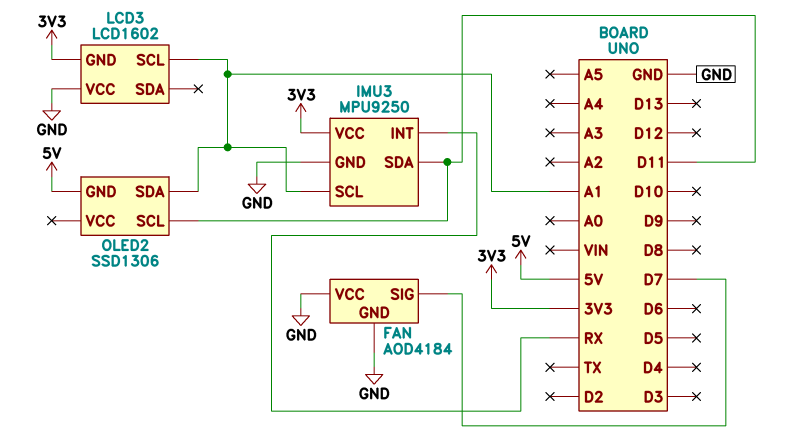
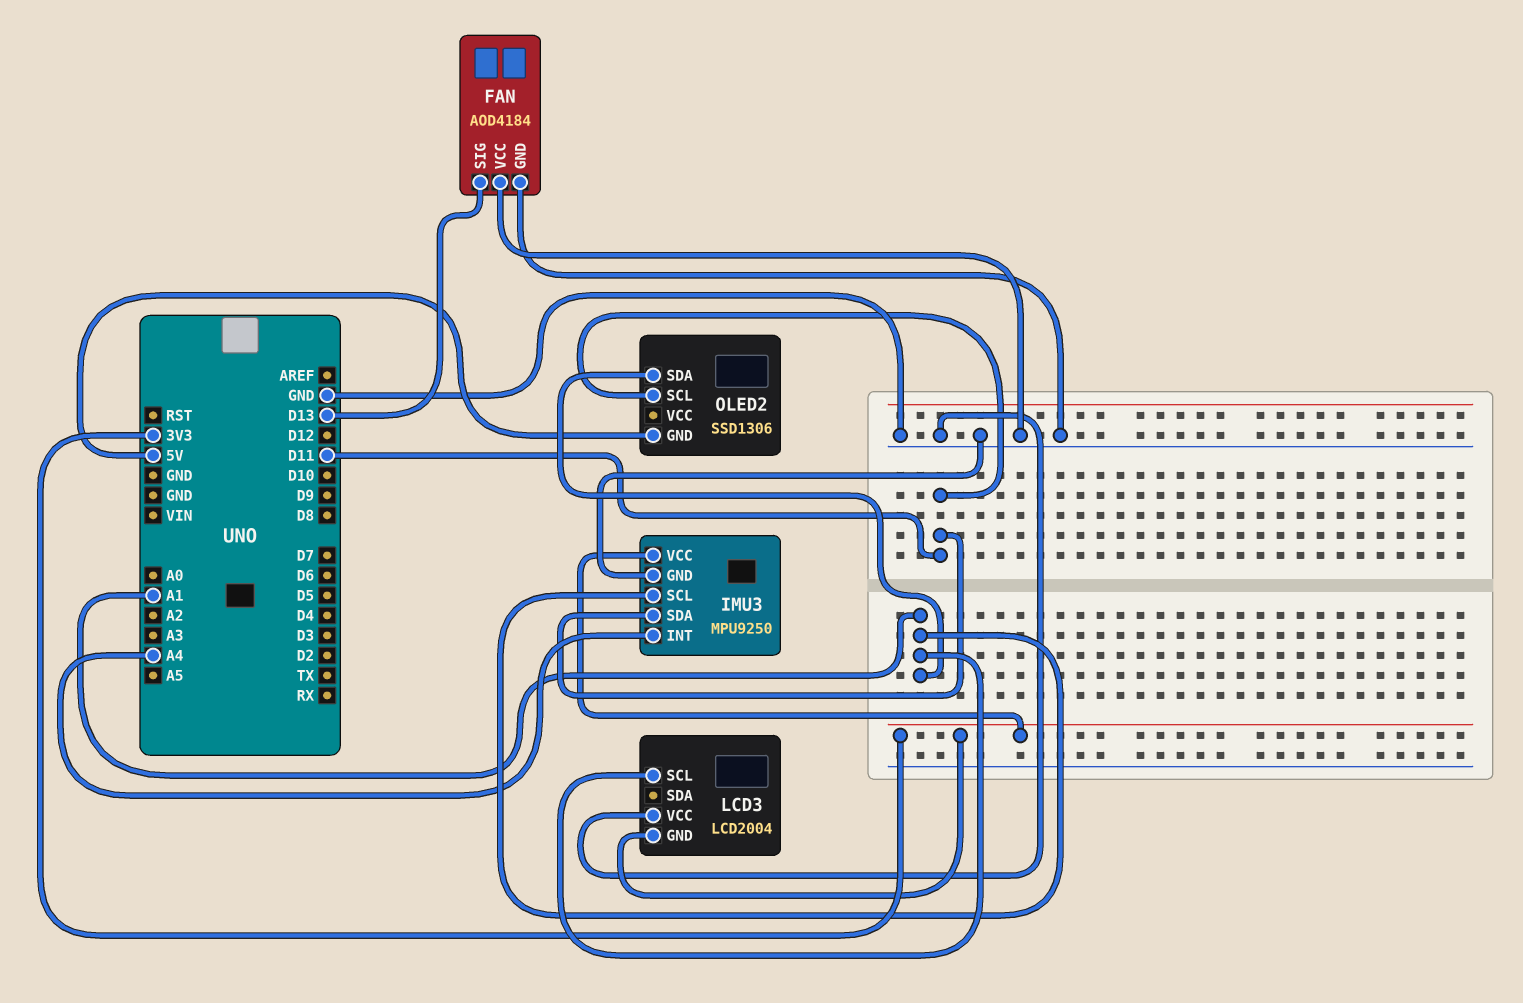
FAN pin SIG: D7 -> D13
IMU3 pin INT: RX -> A4
LCD3: LCD1602 -> LCD2004

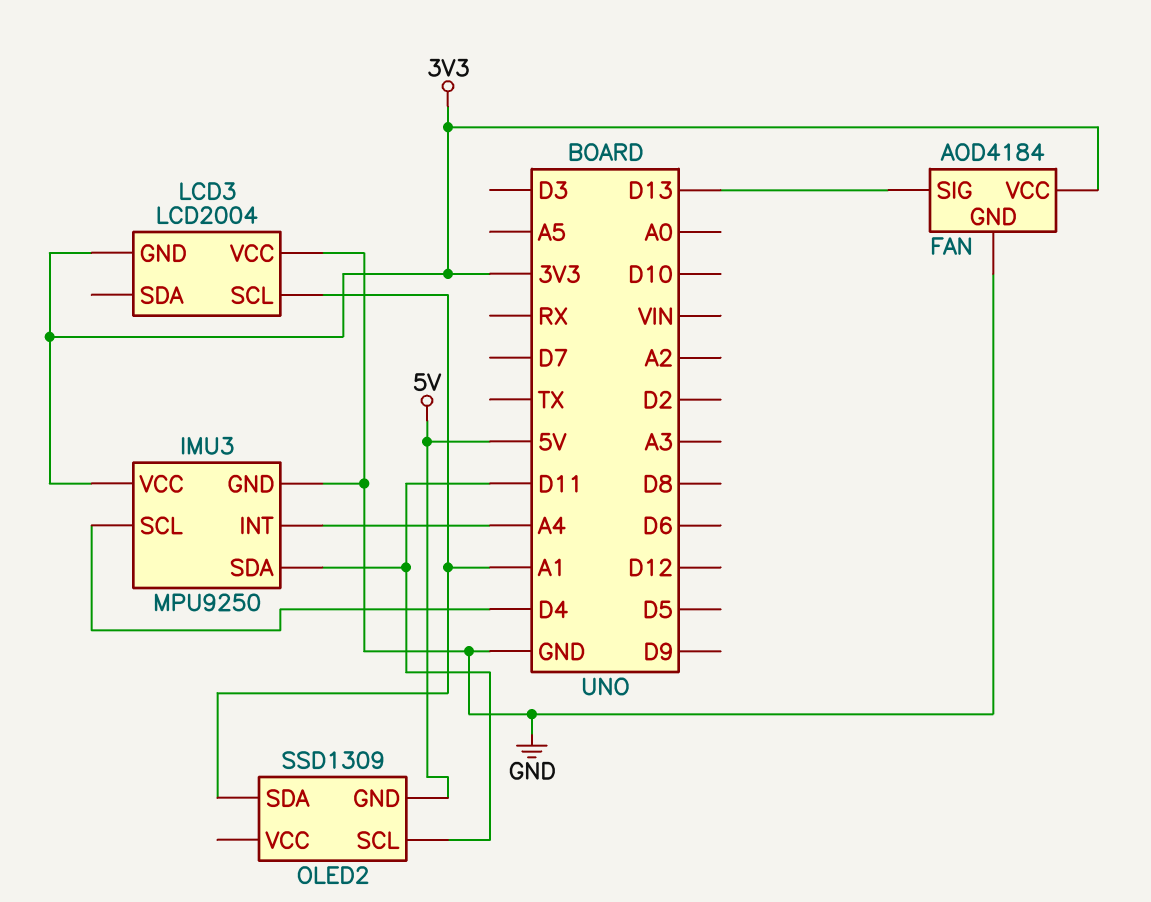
FAN pin VCC: GND -> 3V3
IMU3 pin SCL: A1 -> D4
OLED2: SSD1306 -> SSD1309

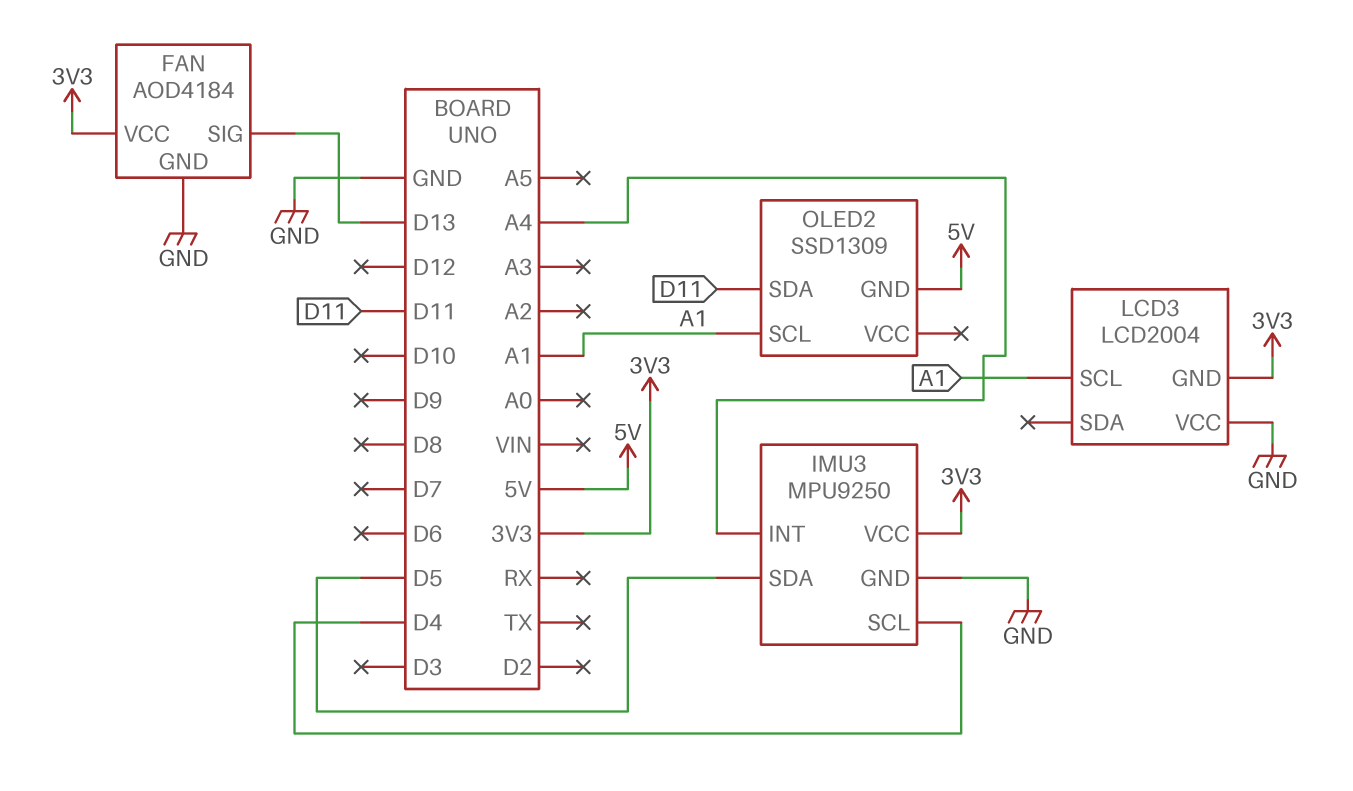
IMU3 pin SDA: D11 -> D5
OLED2 pin SCL: D11 -> A1
OLED2 pin SDA: A1 -> D11

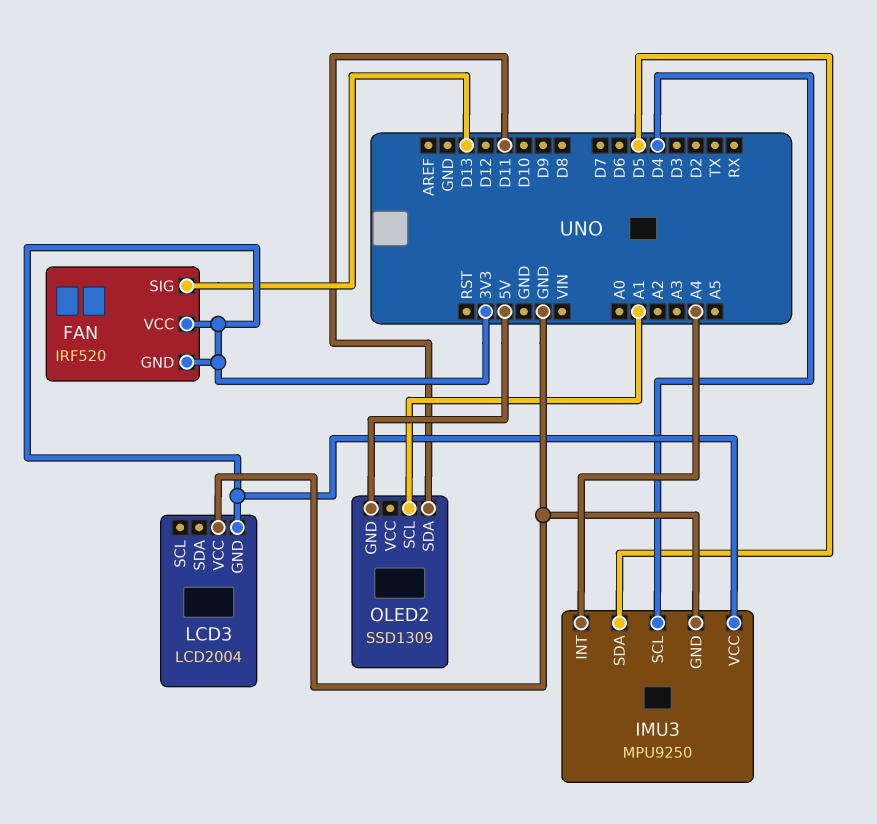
FAN: AOD4184 -> IRF520
FAN pin GND: GND -> 3V3
LCD3 pin SCL: A1 -> none

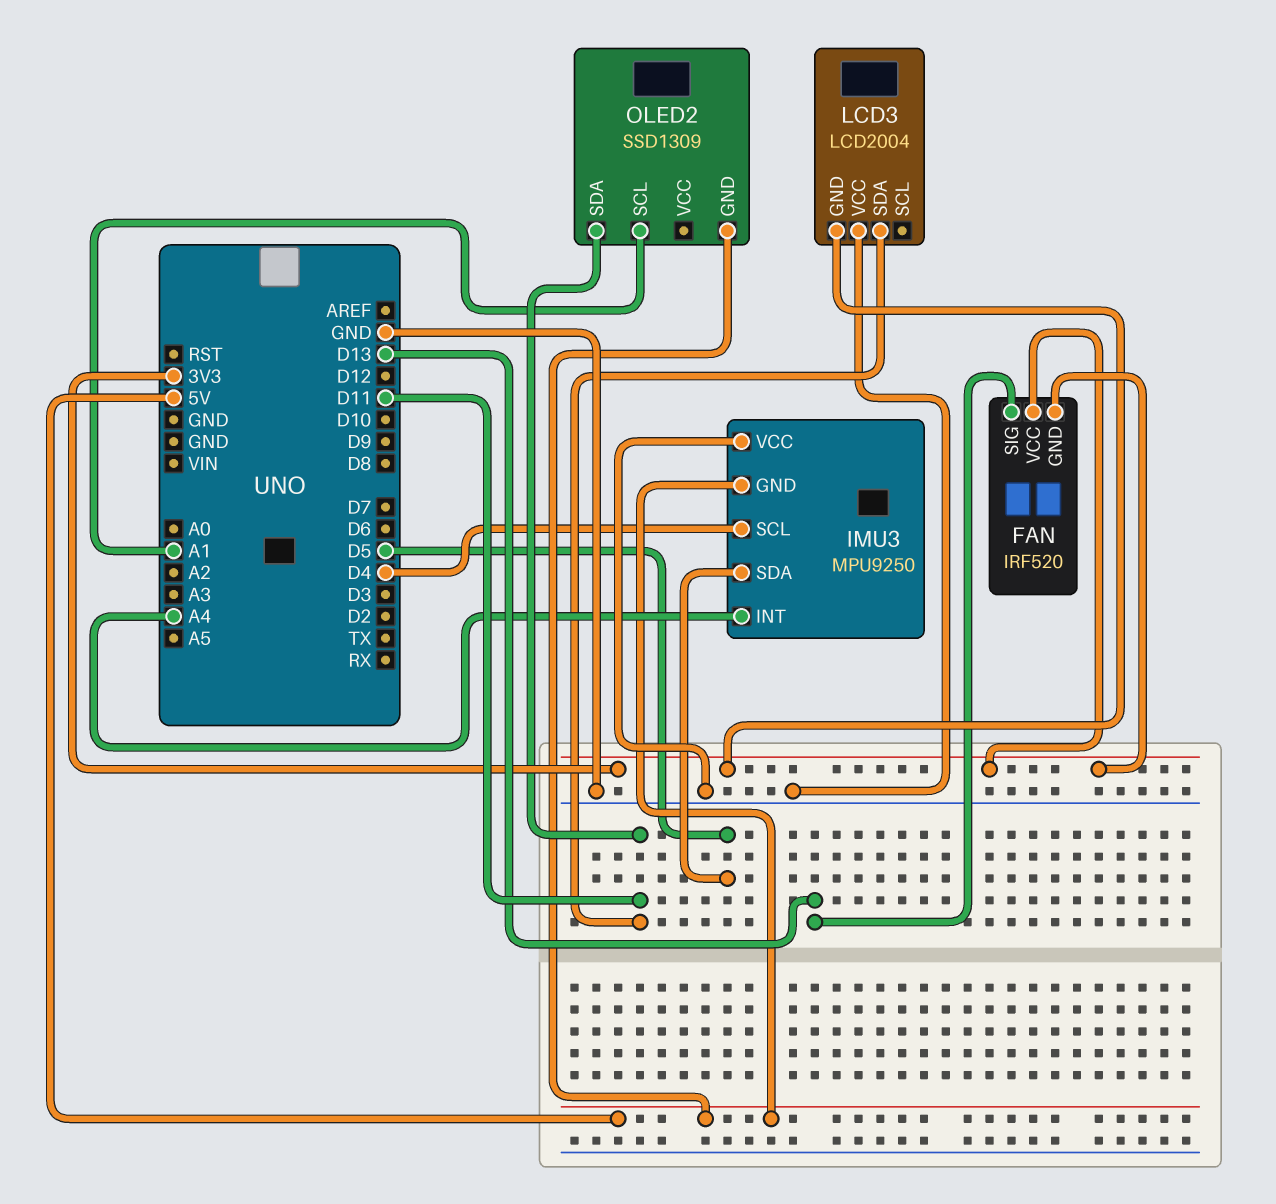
IMU3 pin GND: GND -> 5V
IMU3 pin VCC: 3V3 -> GND
LCD3 pin SDA: none -> D11

